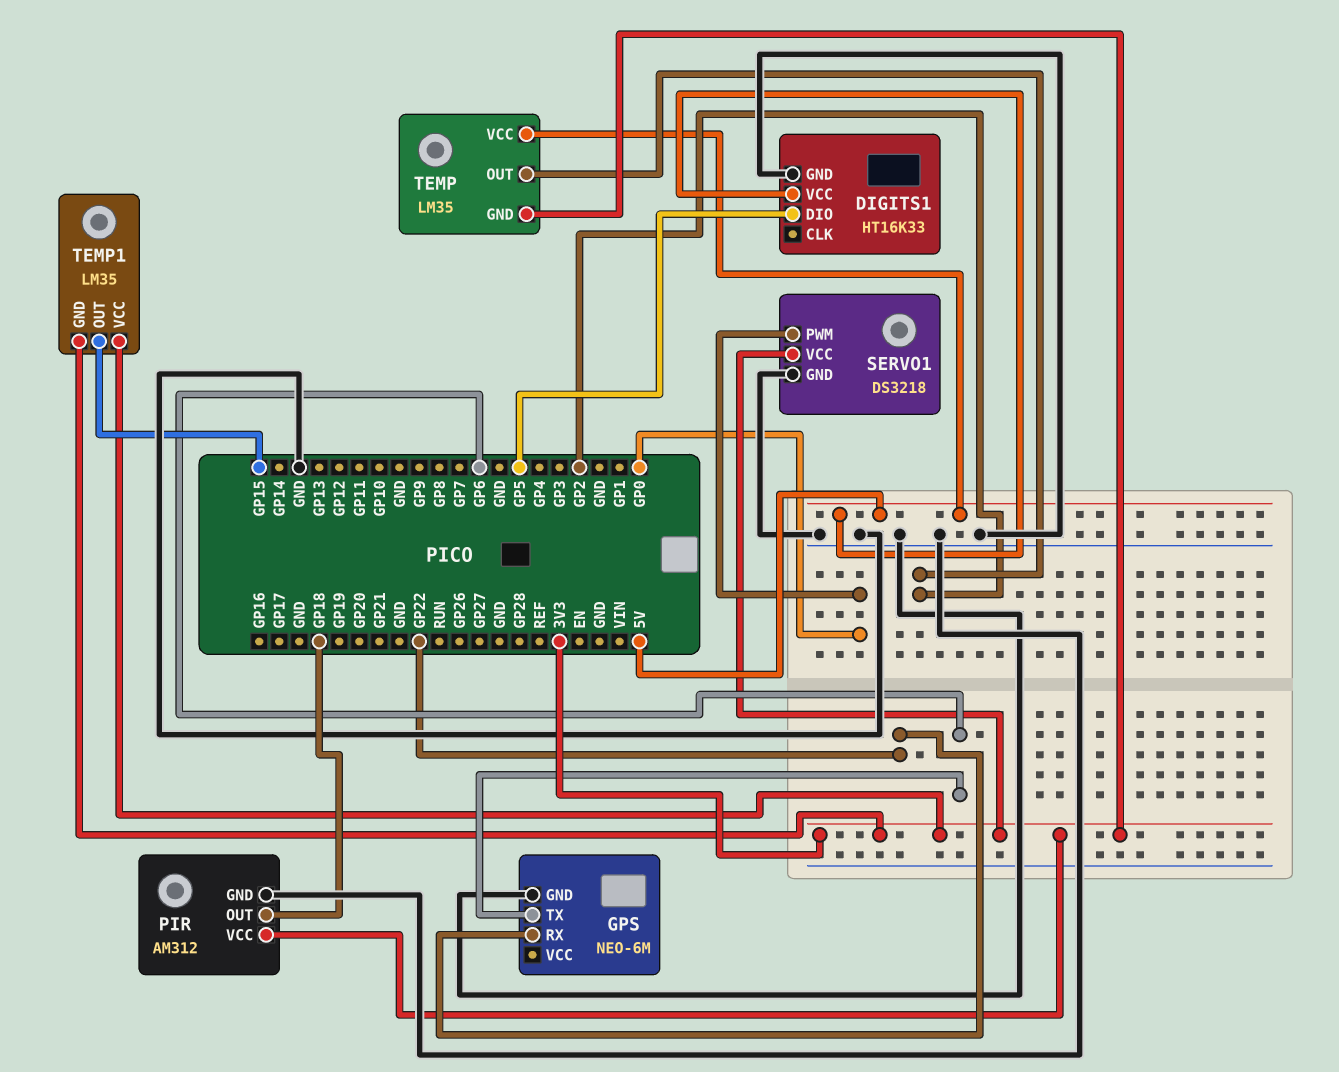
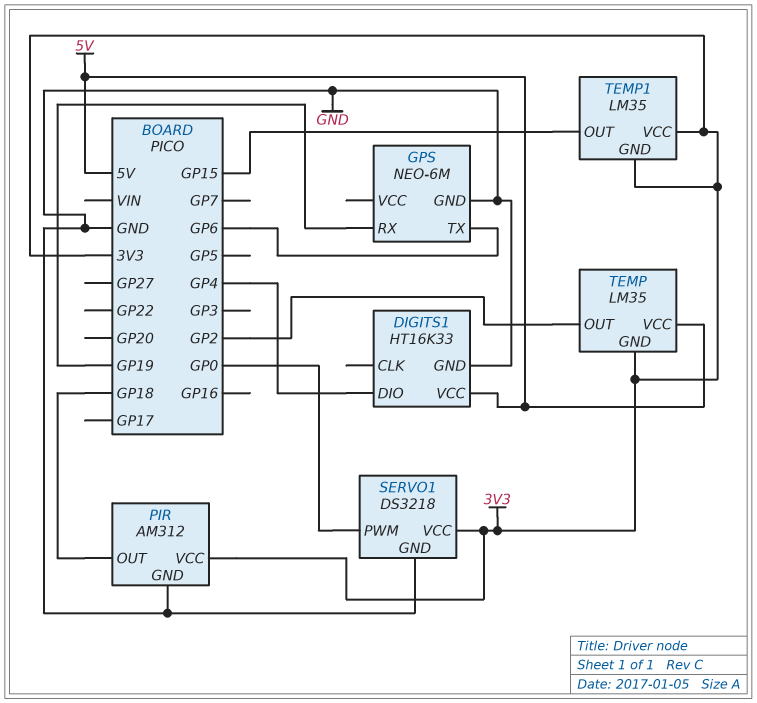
DIGITS1 pin DIO: GP5 -> GP4
GPS pin RX: GP22 -> GP19

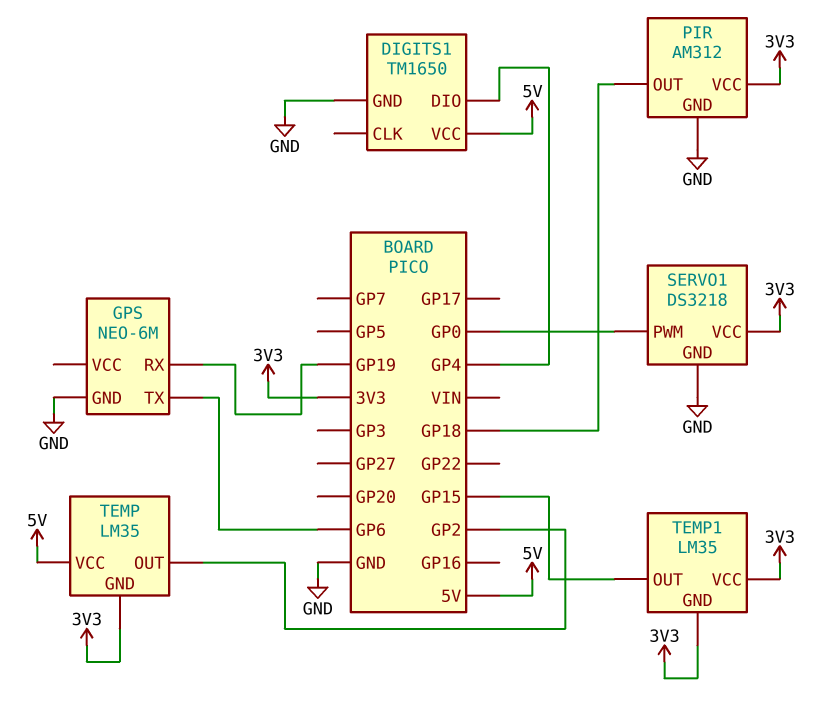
DIGITS1: HT16K33 -> TM1650

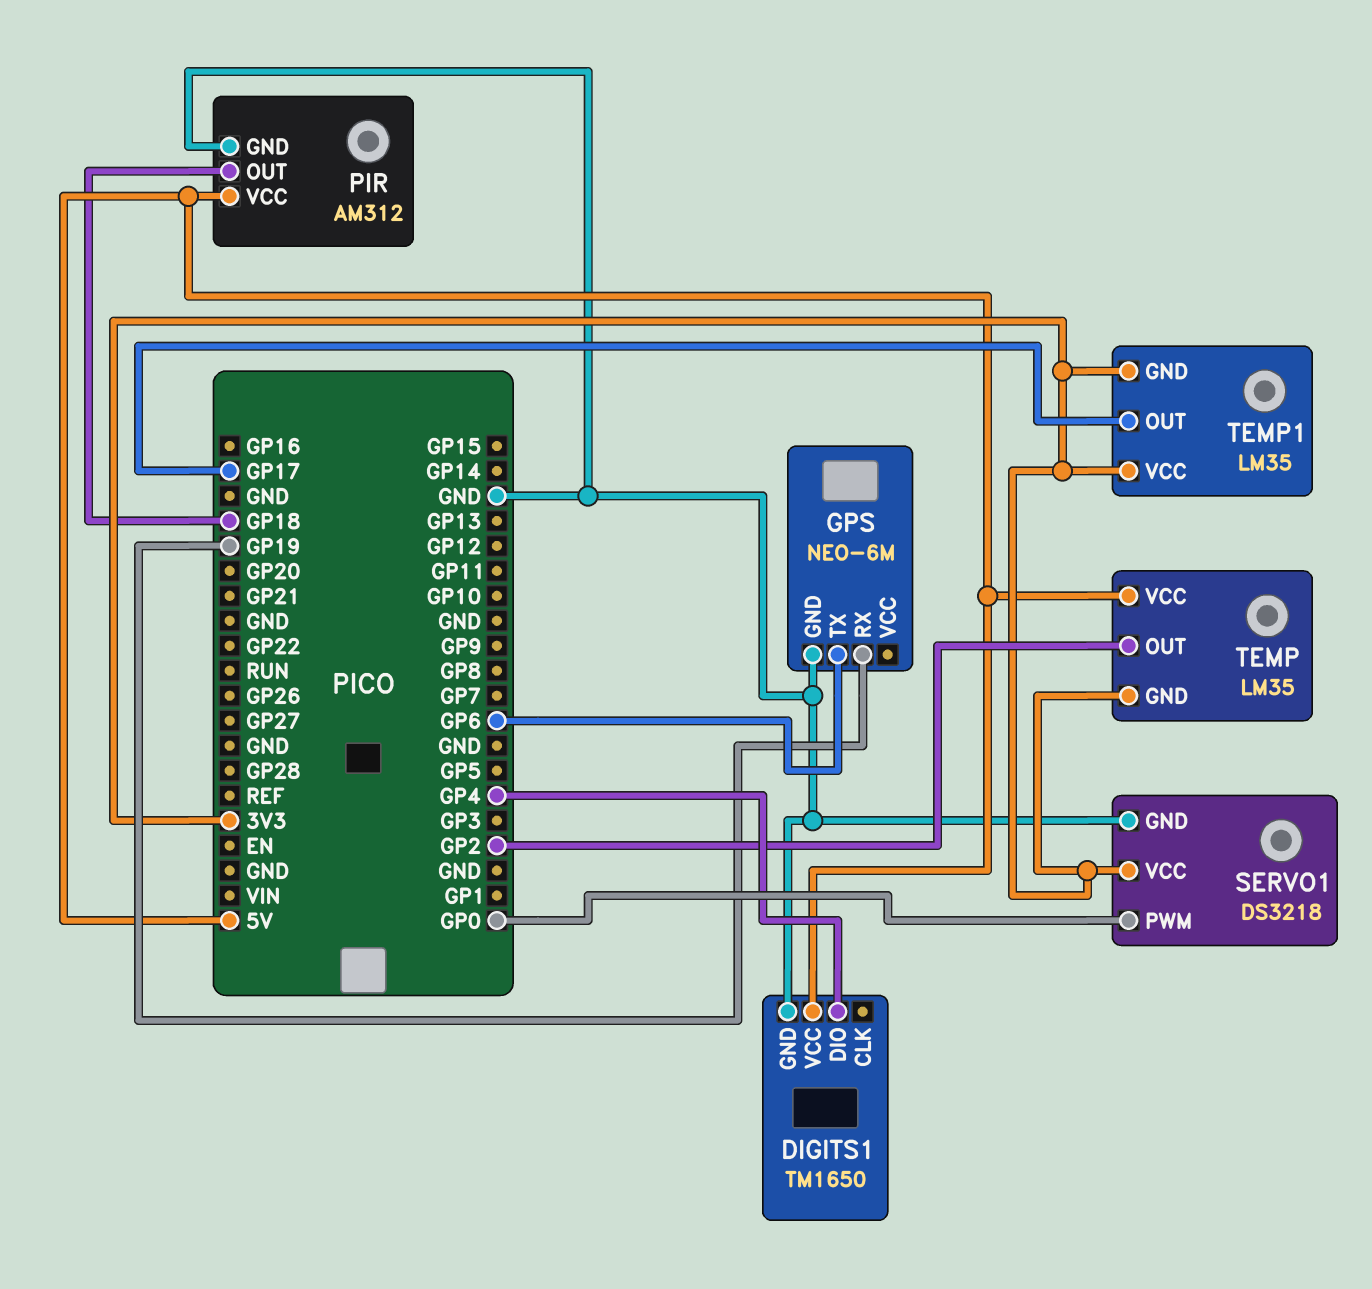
PIR pin VCC: 3V3 -> 5V
TEMP1 pin OUT: GP15 -> GP17

